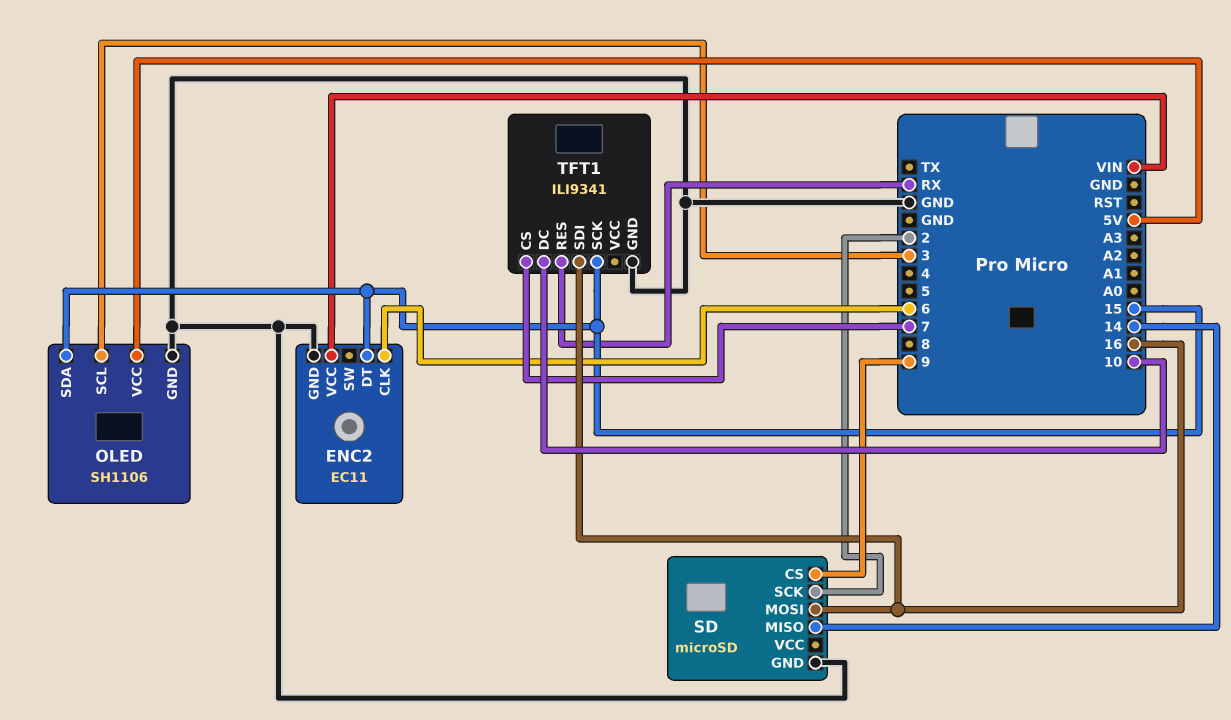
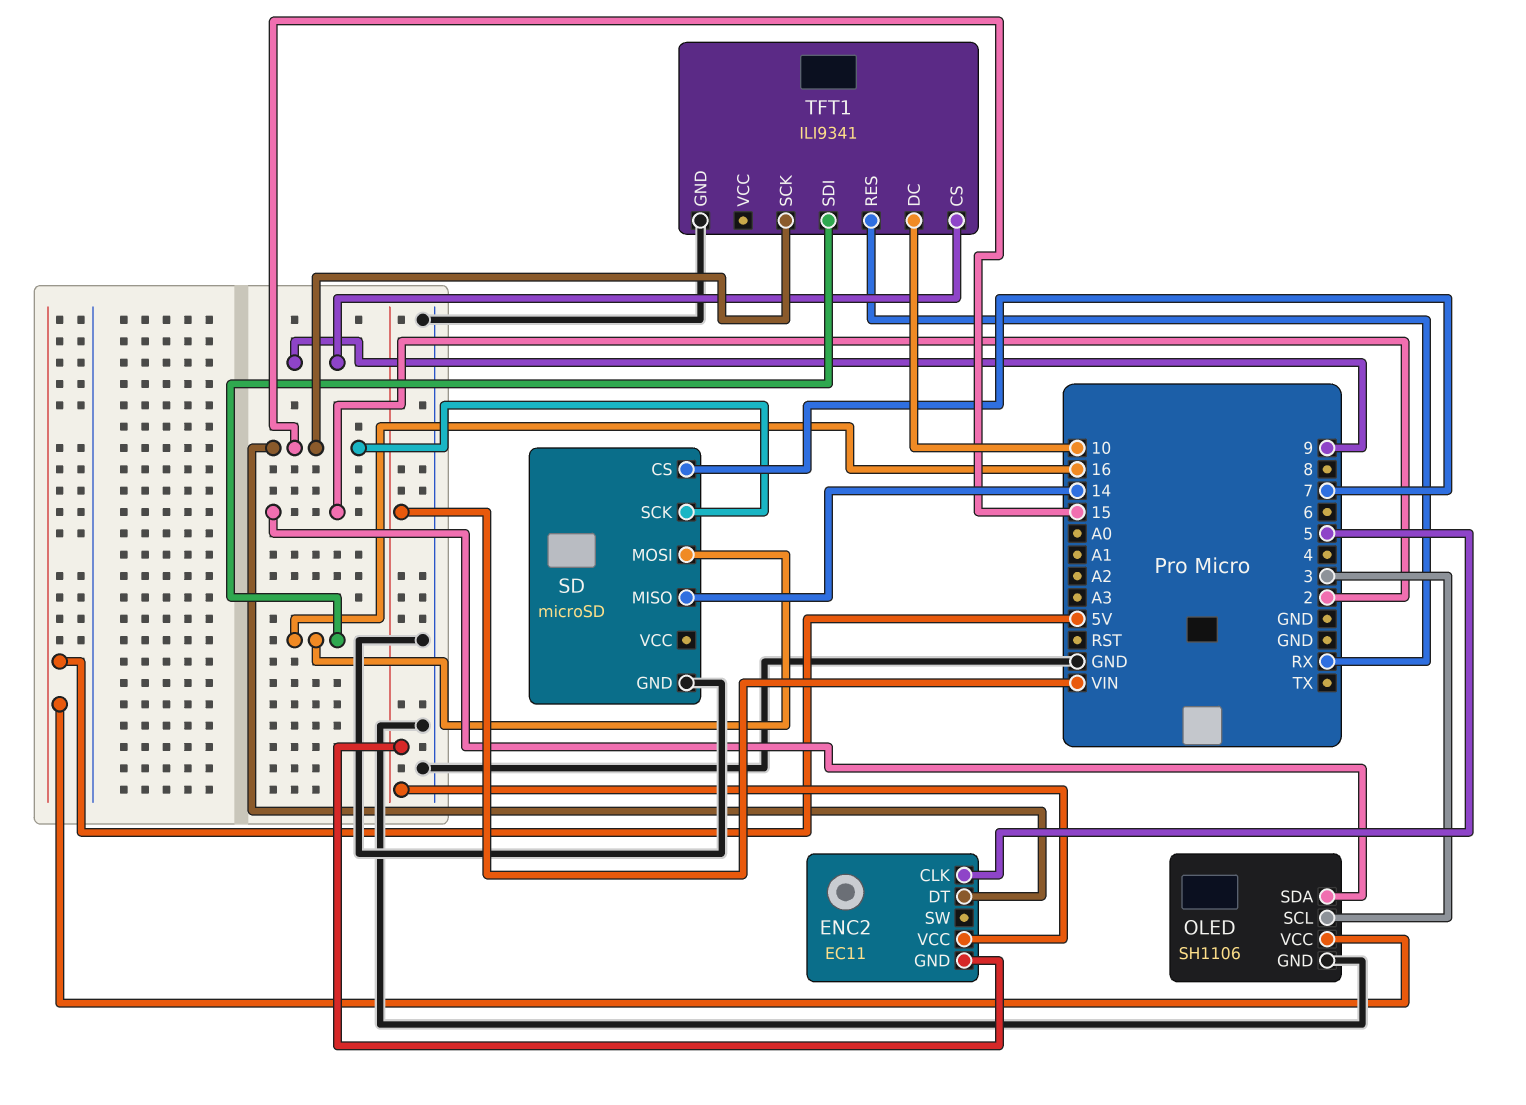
ENC2 pin CLK: 6 -> 5
ENC2 pin GND: GND -> VIN
OLED pin SDA: 15 -> 2
SD pin CS: 9 -> 7
SD pin SCK: 2 -> 15
TFT1 pin CS: 7 -> 9

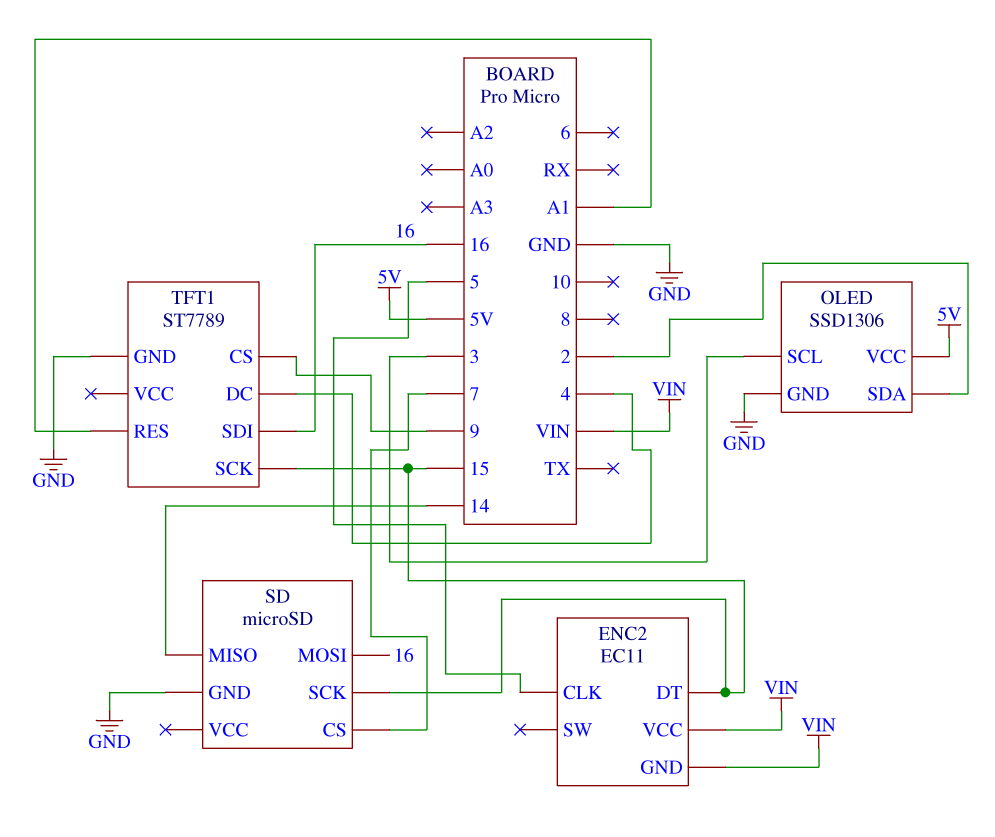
OLED: SH1106 -> SSD1306
TFT1: ILI9341 -> ST7789
TFT1 pin DC: 10 -> 4
TFT1 pin RES: RX -> A1

